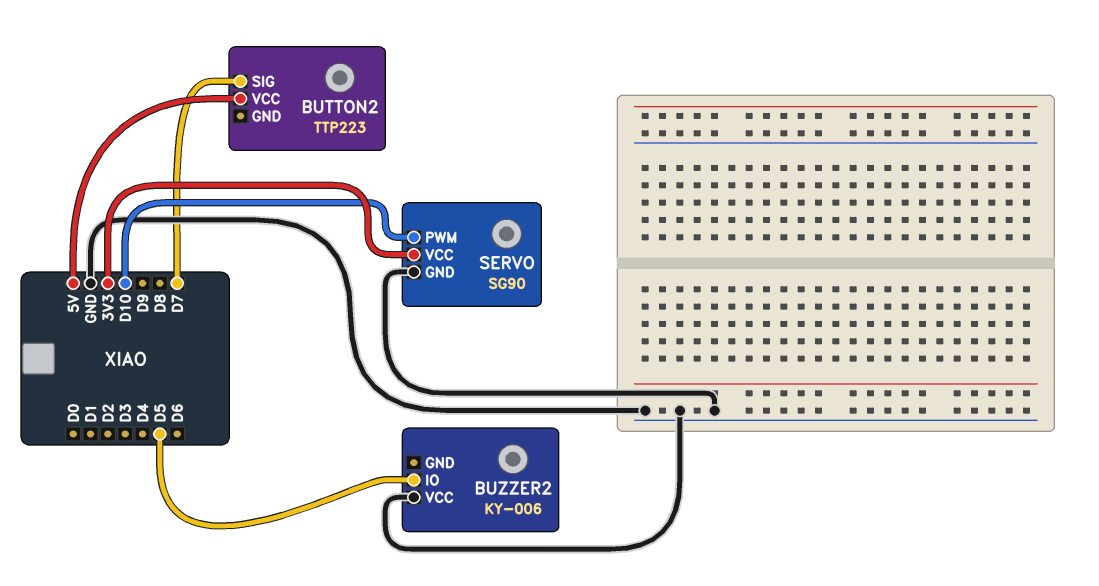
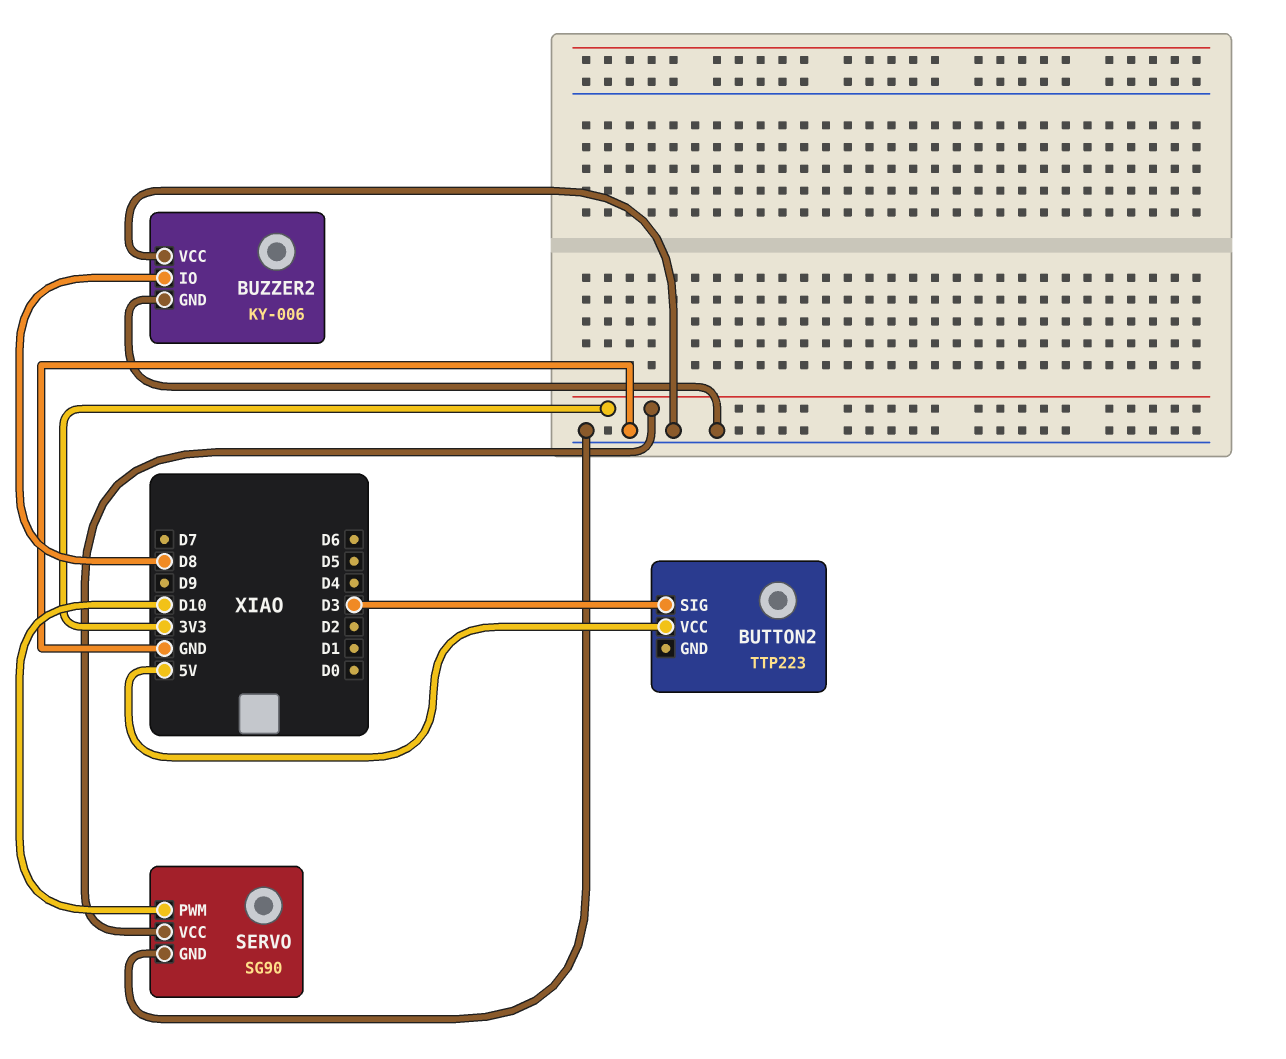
BUTTON2 pin SIG: D7 -> D3
BUZZER2 pin GND: none -> GND
BUZZER2 pin IO: D5 -> D8

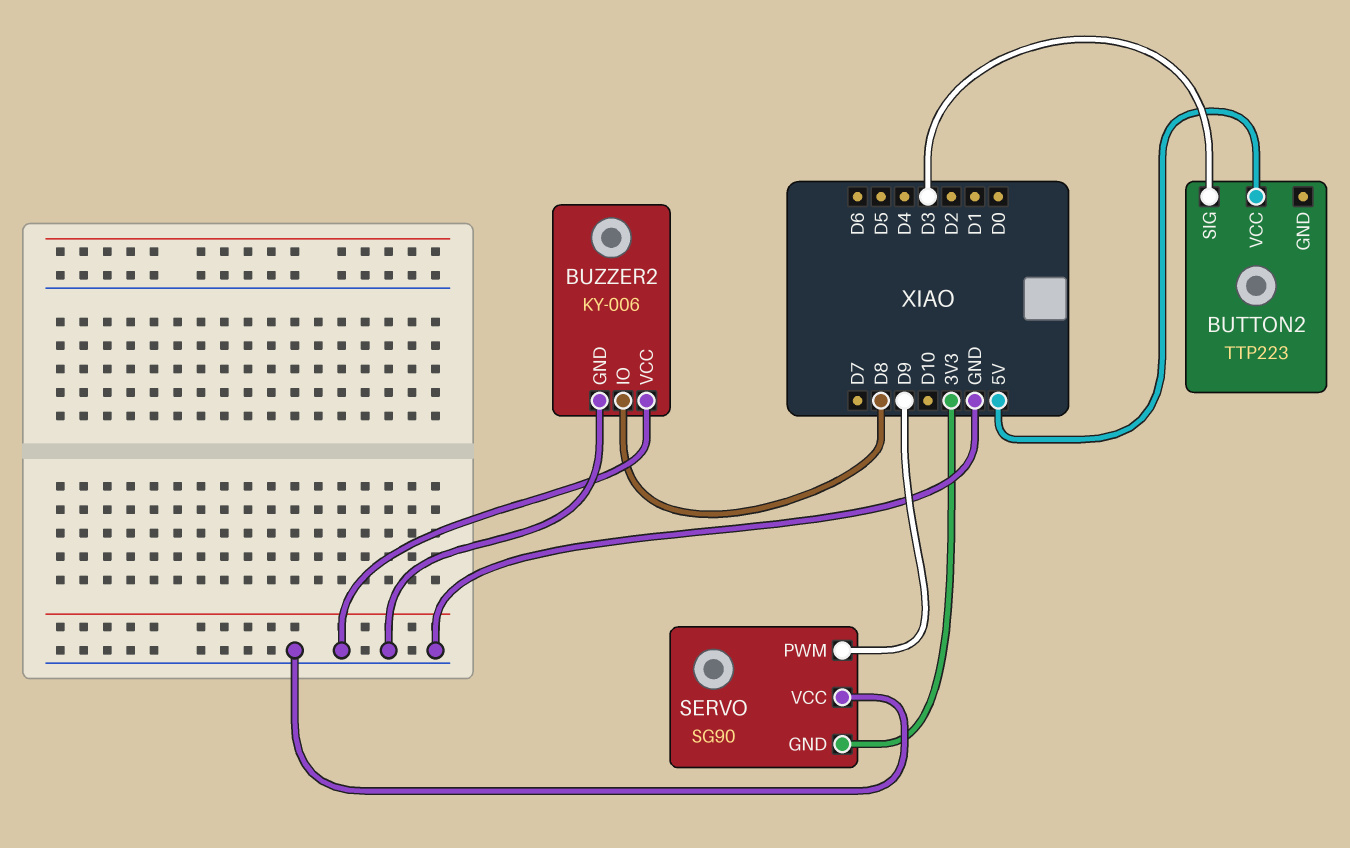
SERVO pin GND: GND -> 3V3
SERVO pin PWM: D10 -> D9
SERVO pin VCC: 3V3 -> GND

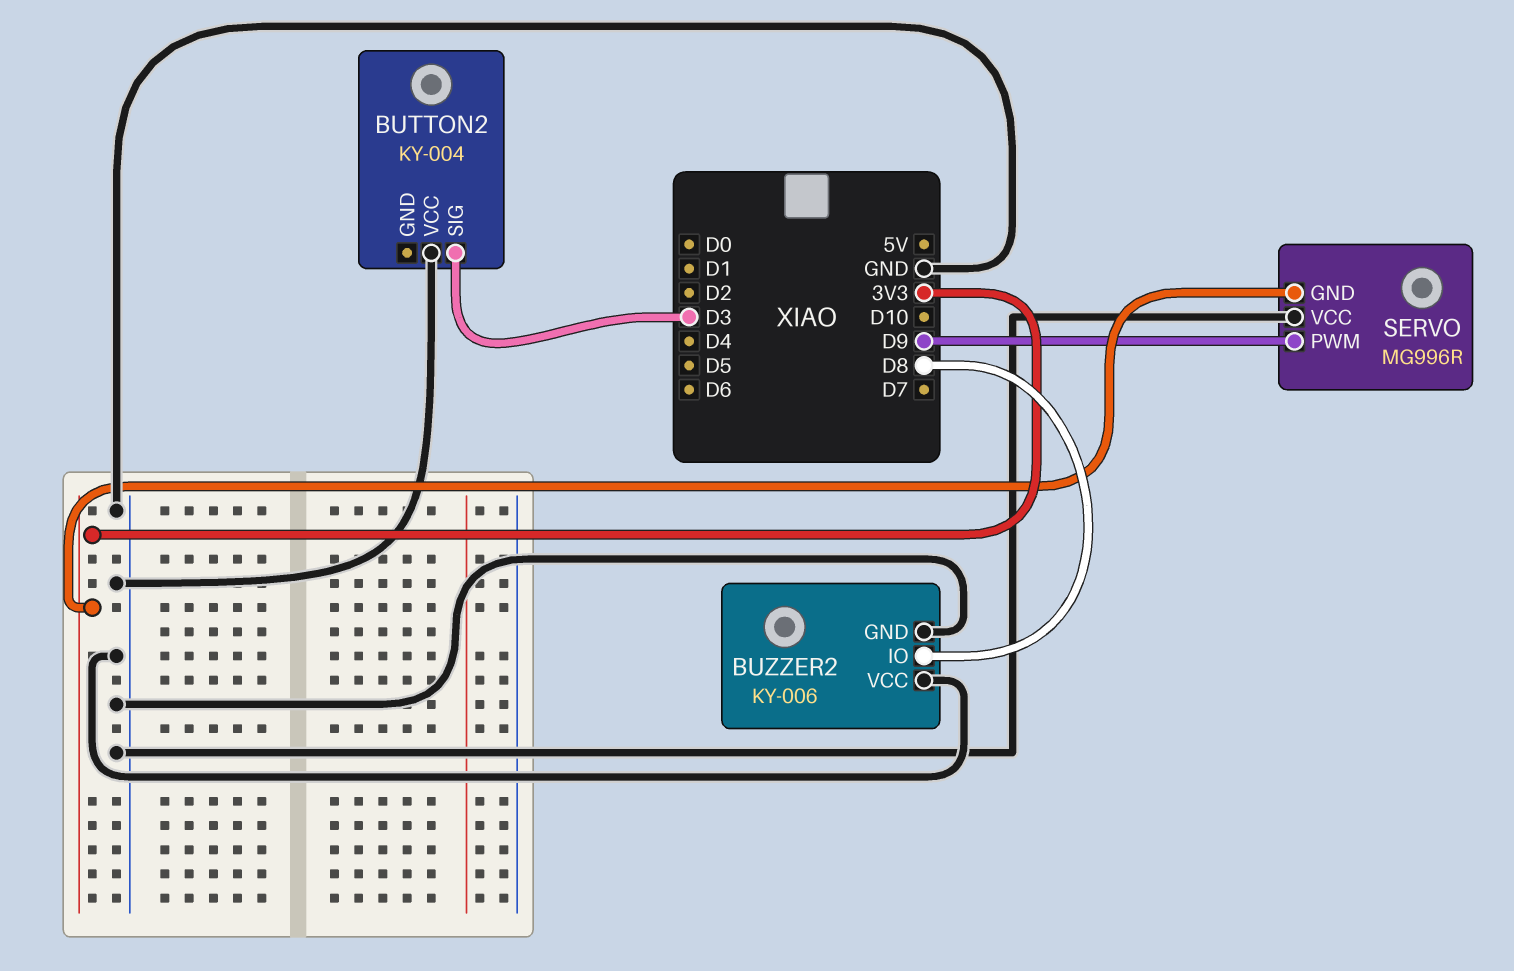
BUTTON2: TTP223 -> KY-004
BUTTON2 pin VCC: 5V -> GND
SERVO: SG90 -> MG996R

